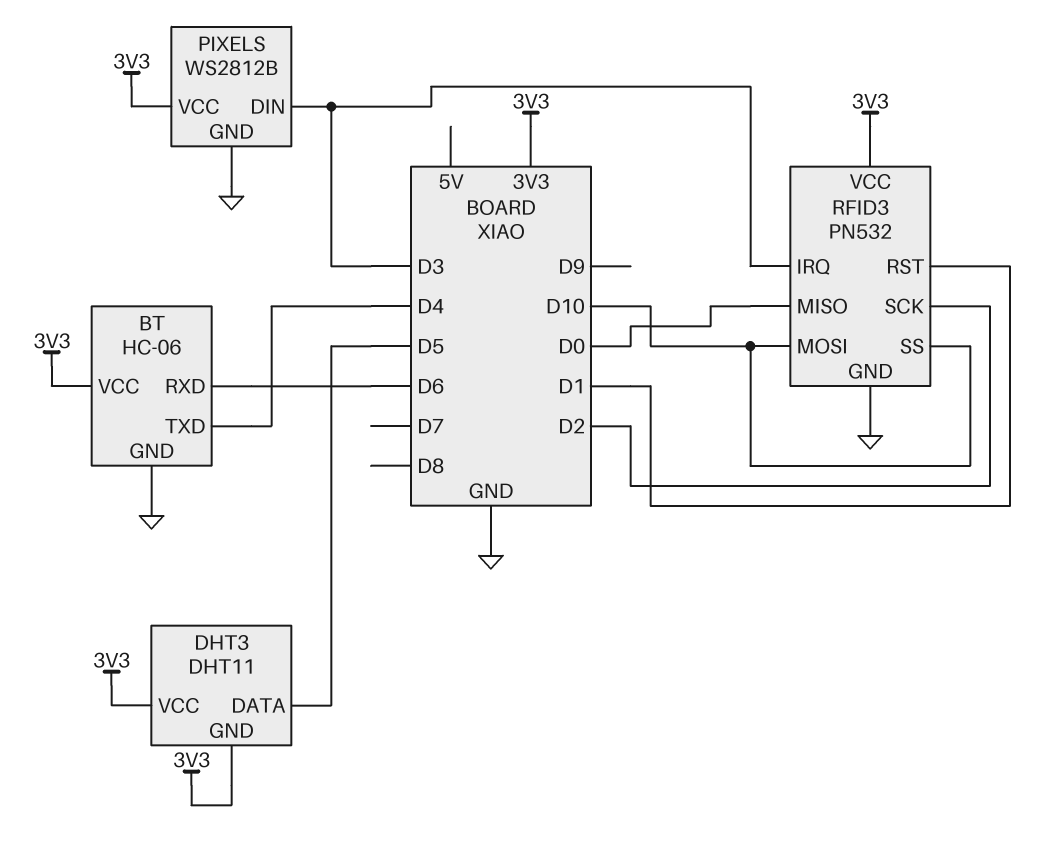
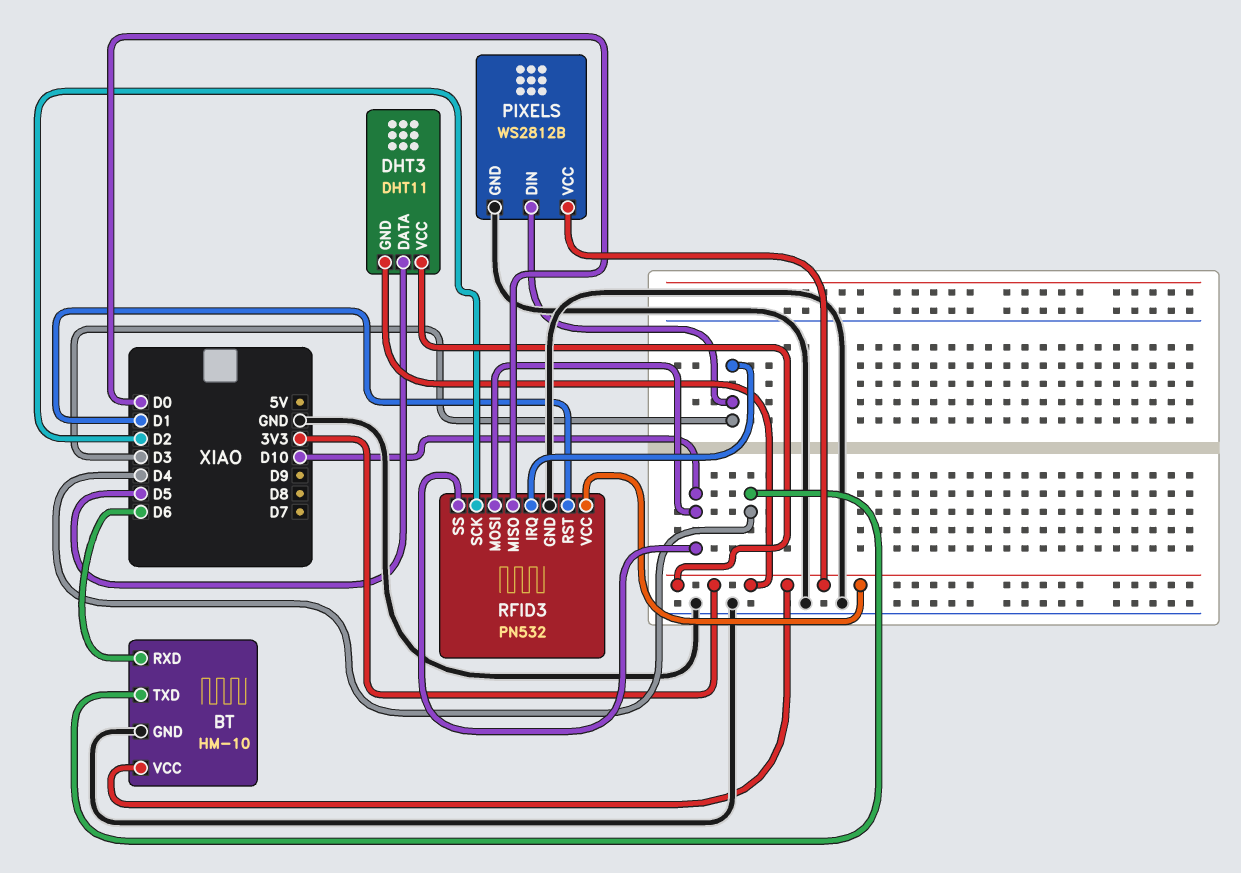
BT: HC-06 -> HM-10

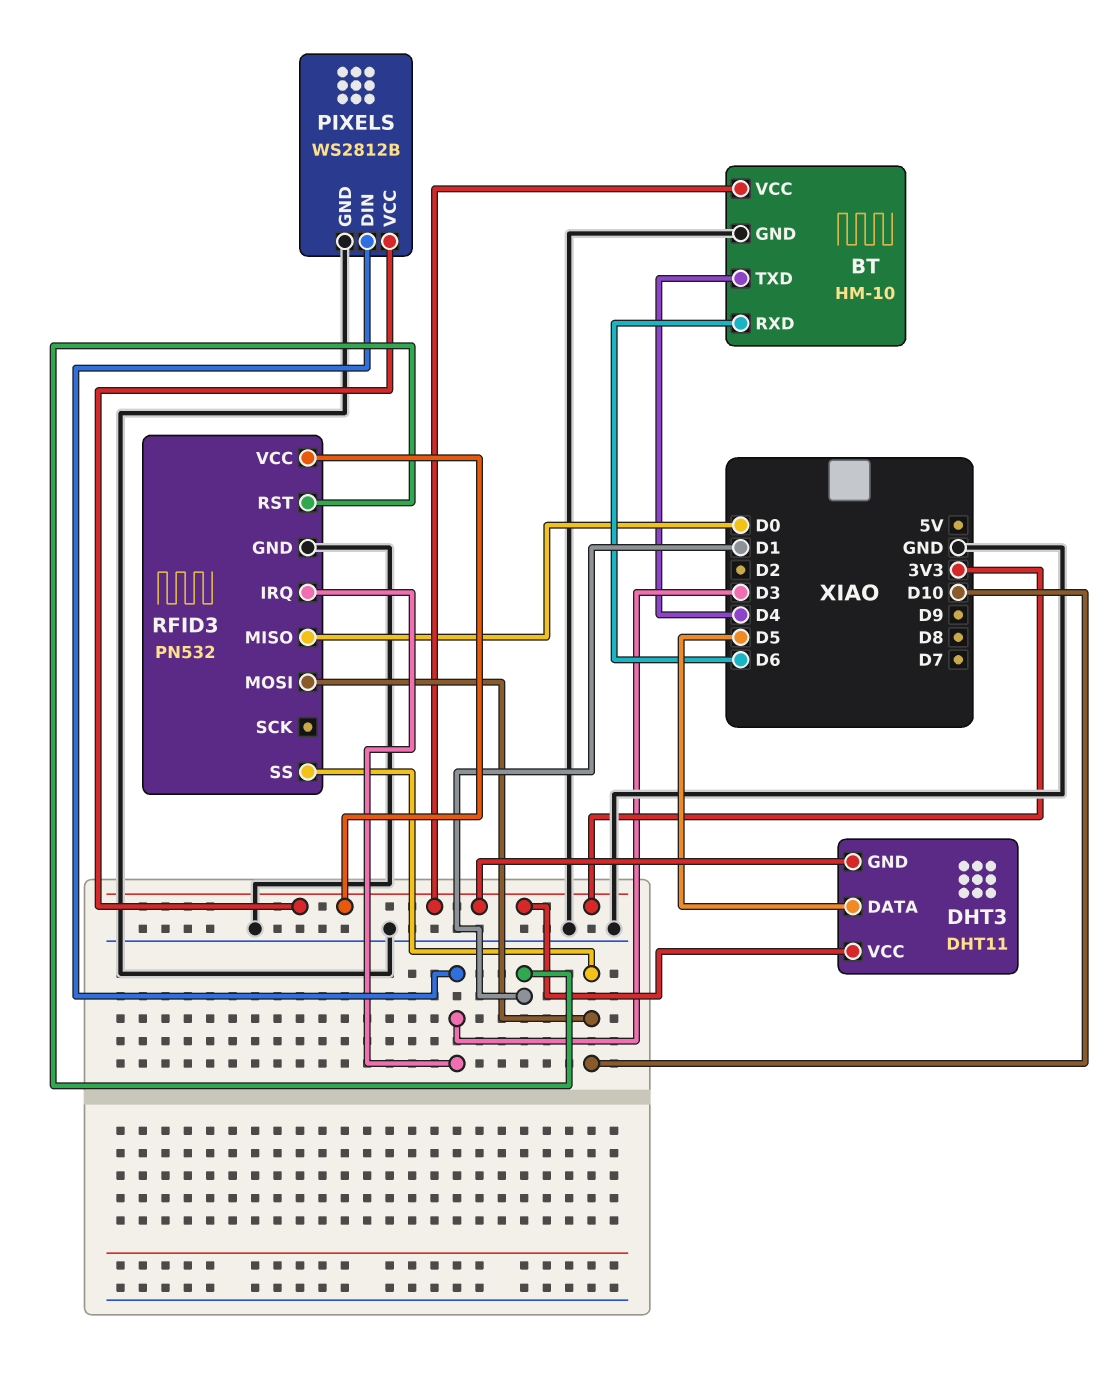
RFID3 pin SCK: D2 -> none

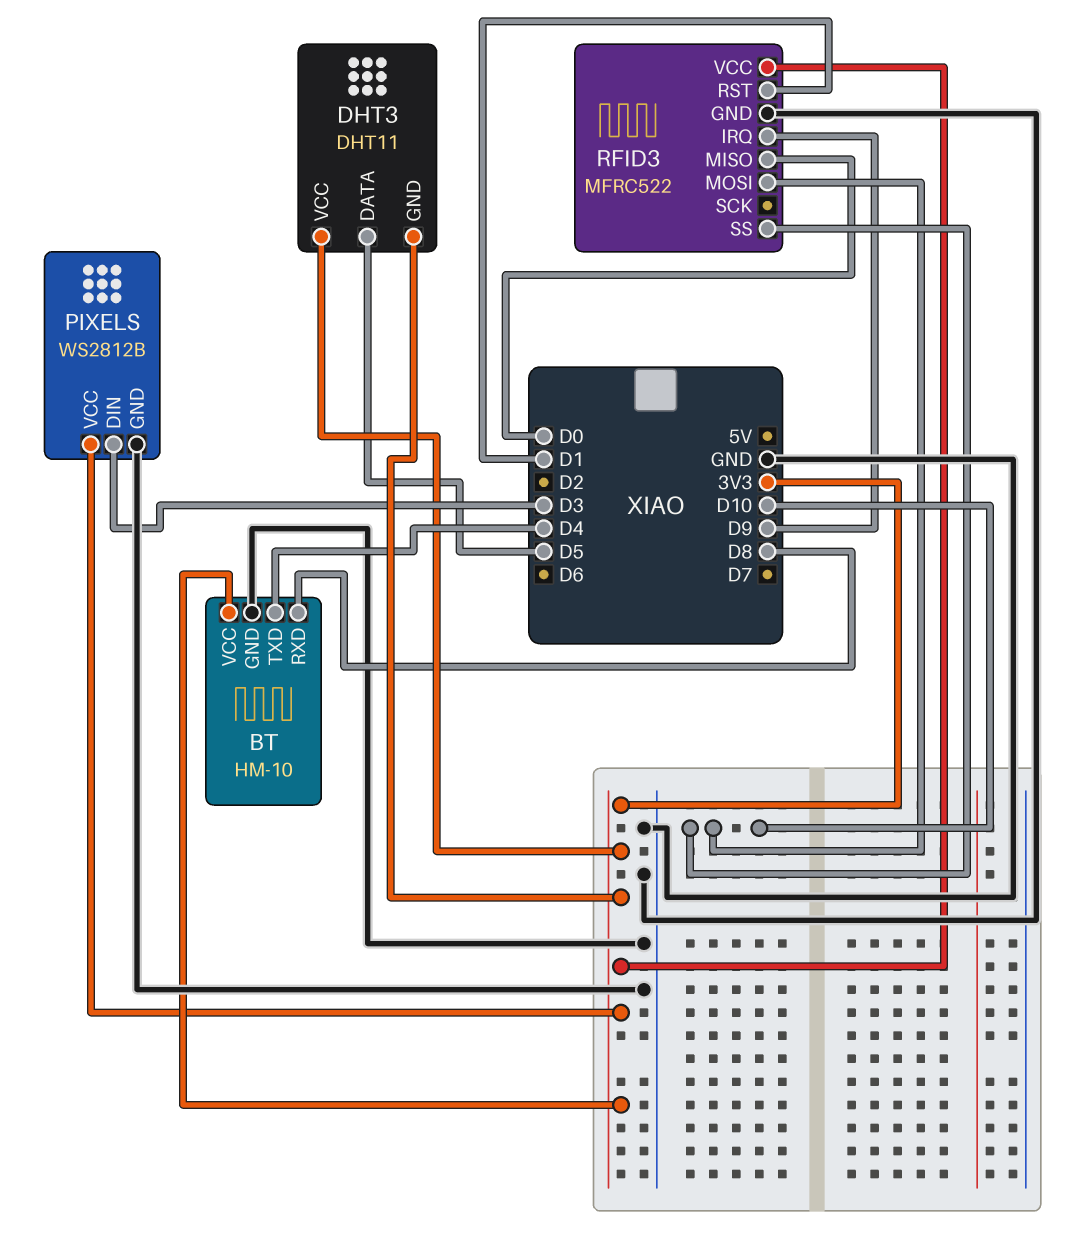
BT pin RXD: D6 -> D8
RFID3: PN532 -> MFRC522
RFID3 pin IRQ: D3 -> D9

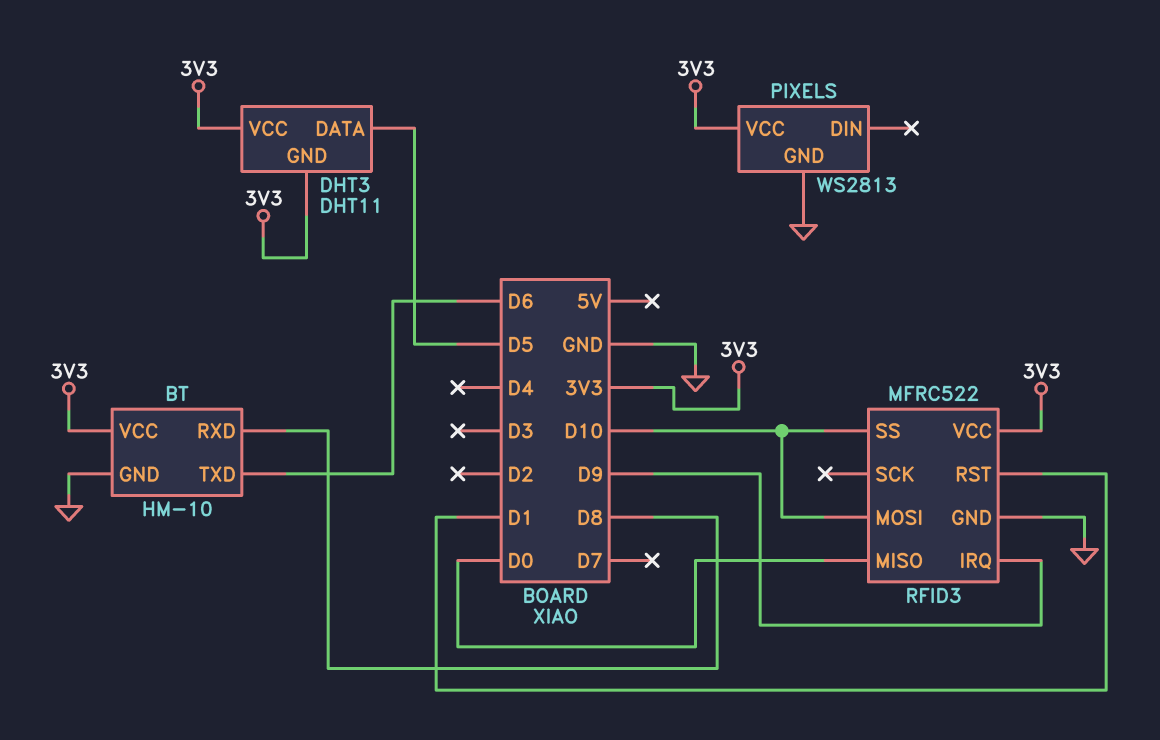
BT pin TXD: D4 -> D6
PIXELS: WS2812B -> WS2813
PIXELS pin DIN: D3 -> none

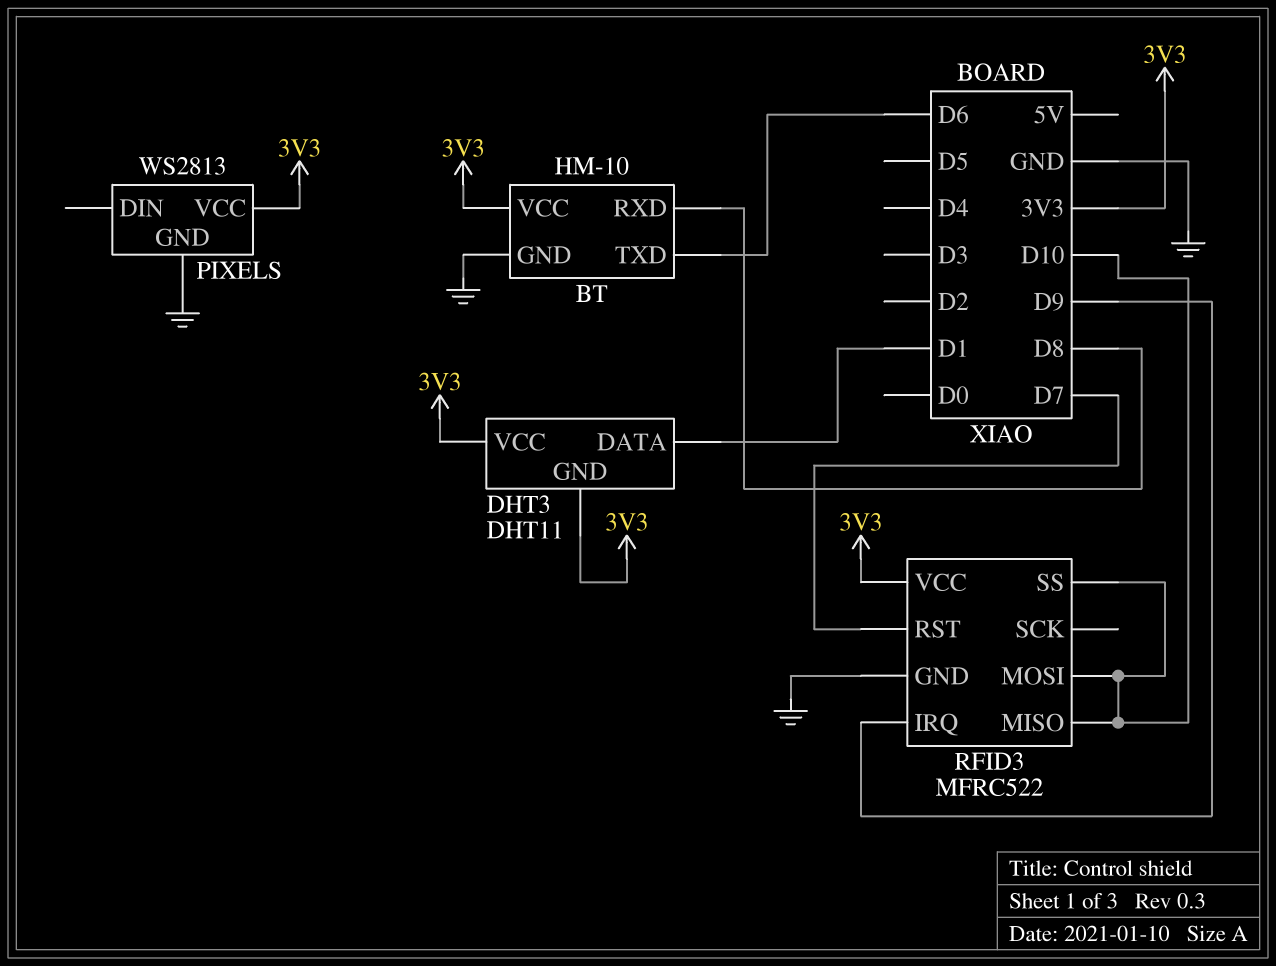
DHT3 pin DATA: D5 -> D1
RFID3 pin MISO: D0 -> D10
RFID3 pin RST: D1 -> D7

